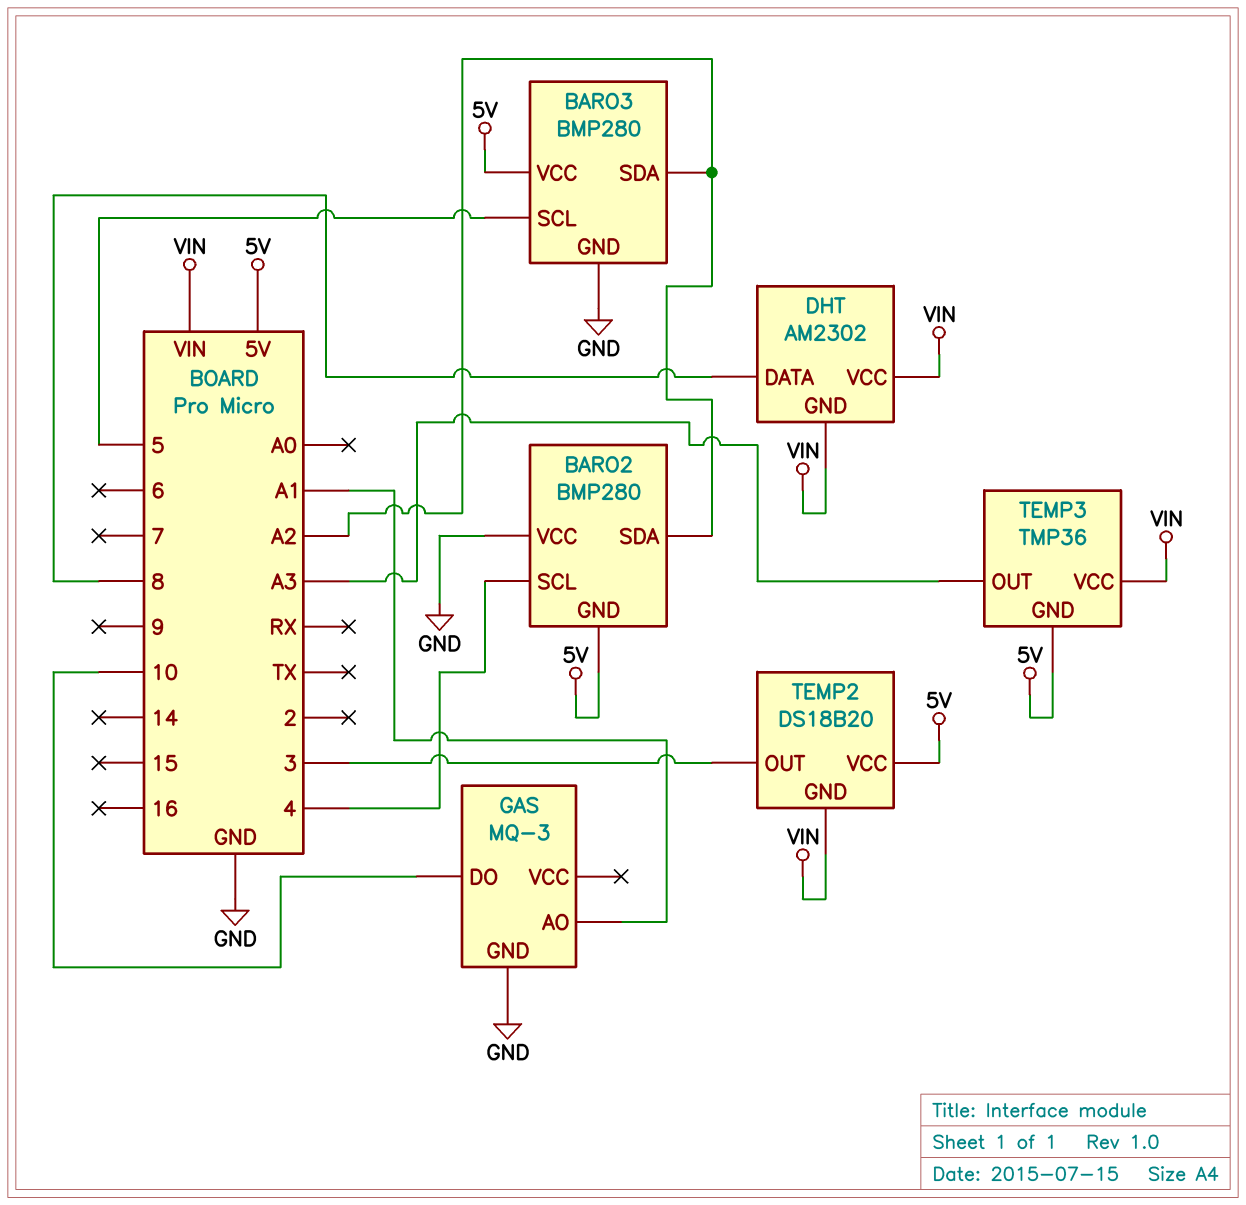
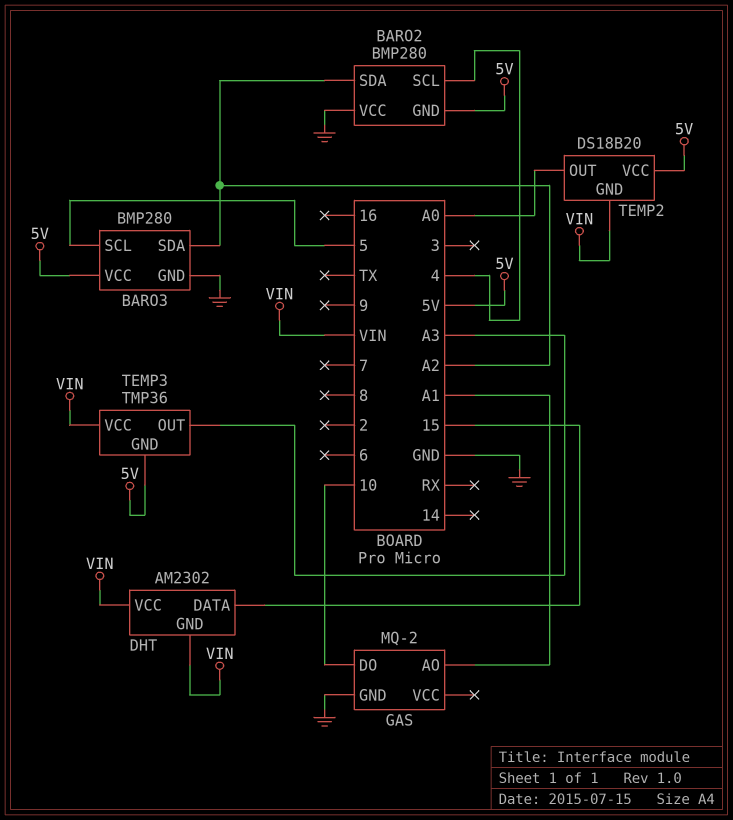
DHT pin DATA: 8 -> 15
GAS: MQ-3 -> MQ-2
TEMP2 pin OUT: 3 -> A0

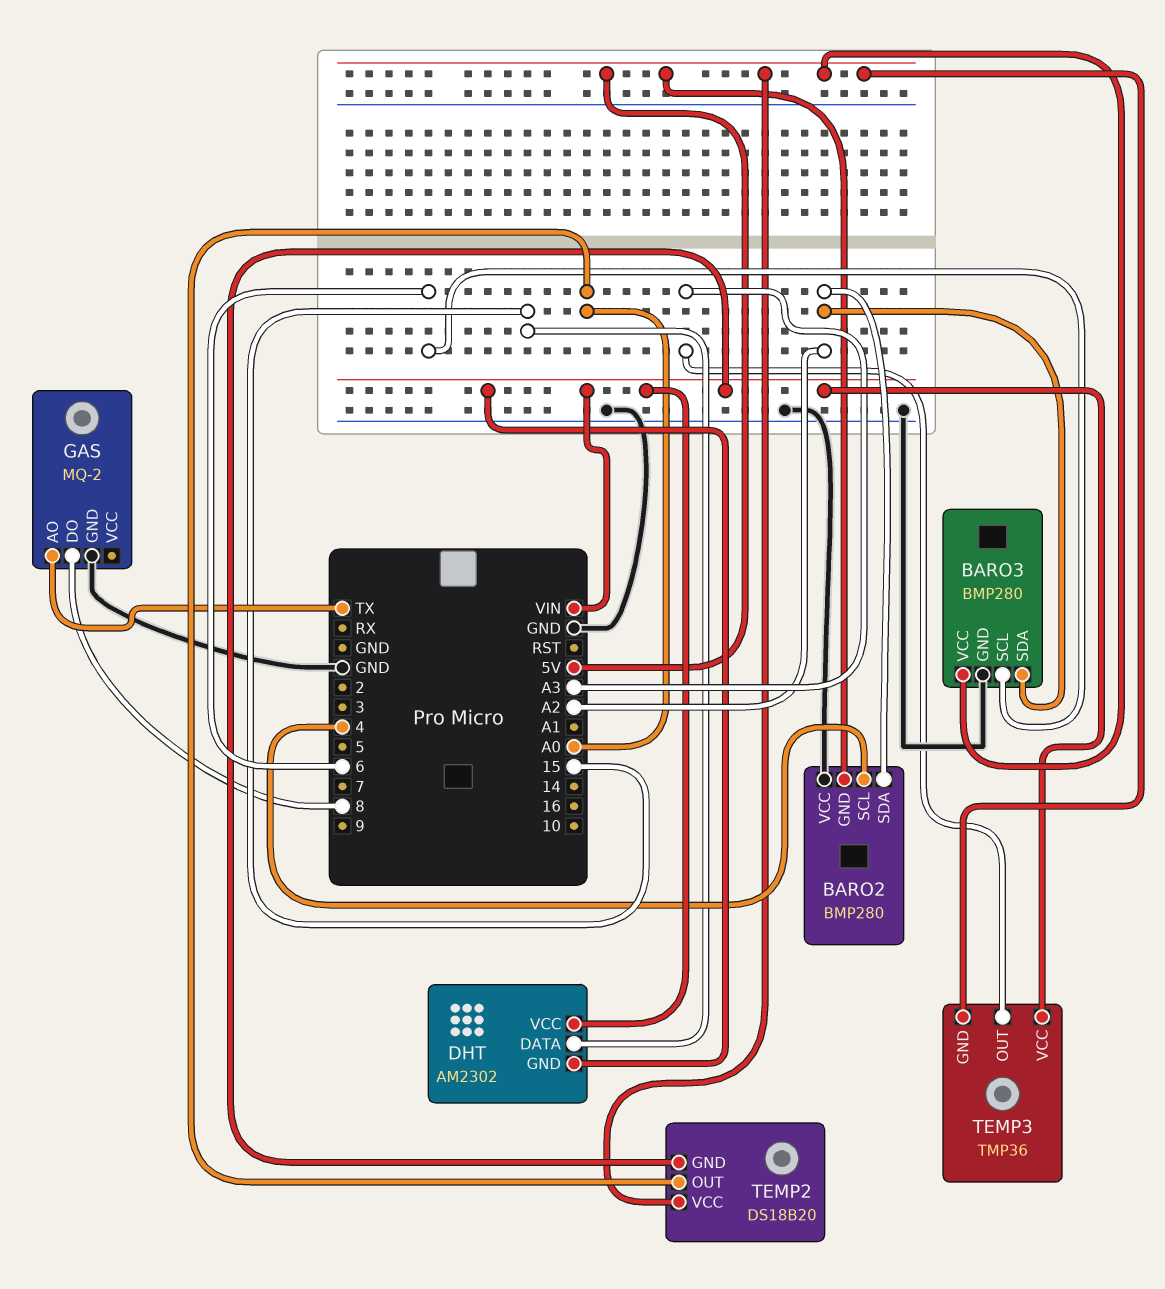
BARO3 pin SCL: 5 -> 6
GAS pin AO: A1 -> TX
GAS pin DO: 10 -> 8

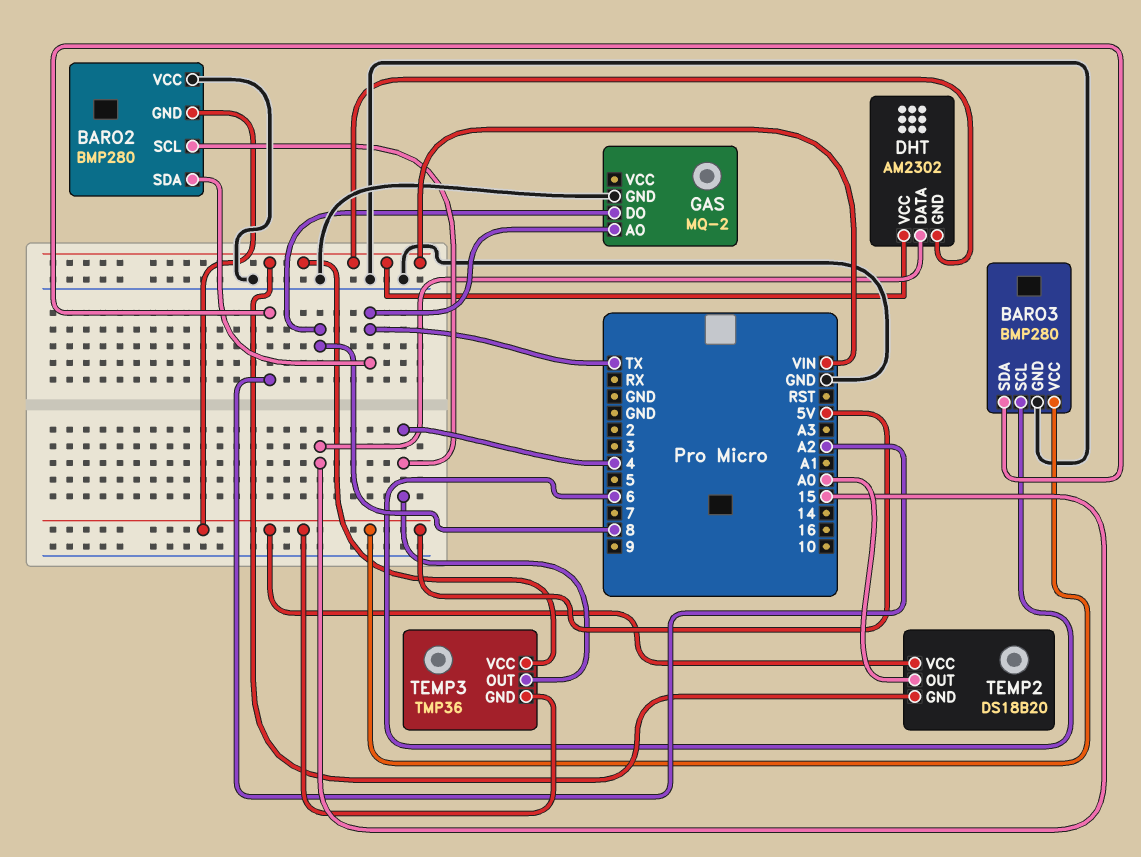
BARO2 pin SDA: A2 -> TX
TEMP3 pin OUT: A3 -> 4

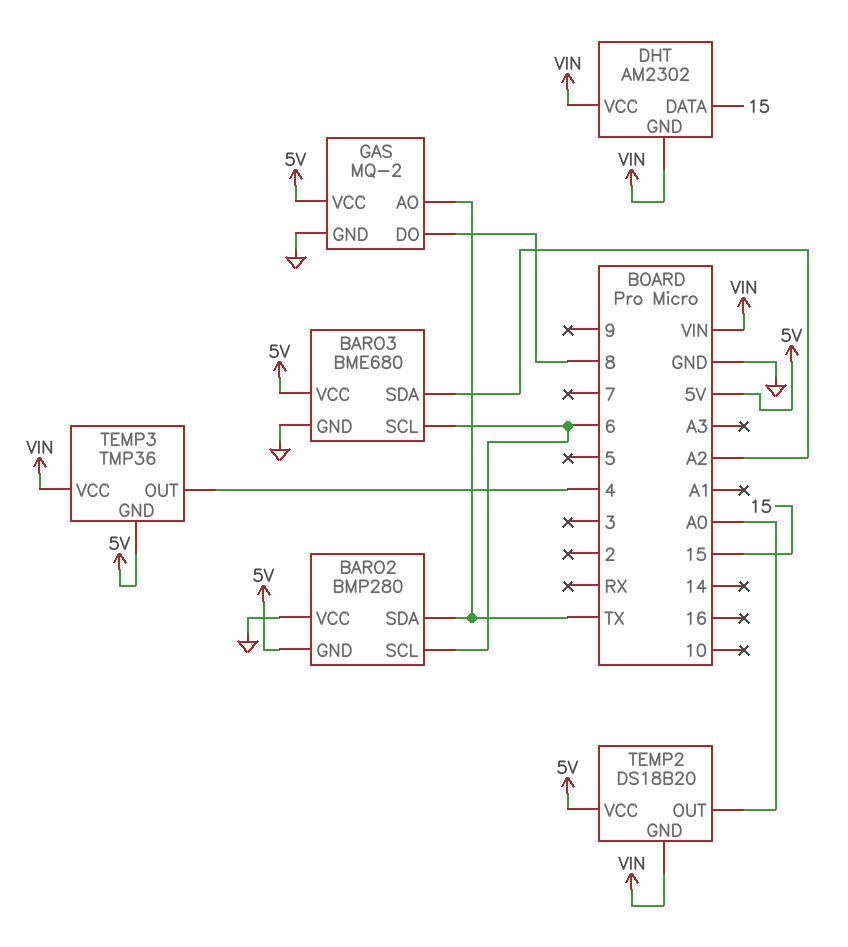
BARO2 pin SCL: 4 -> 6
BARO3: BMP280 -> BME680
GAS pin VCC: none -> 5V

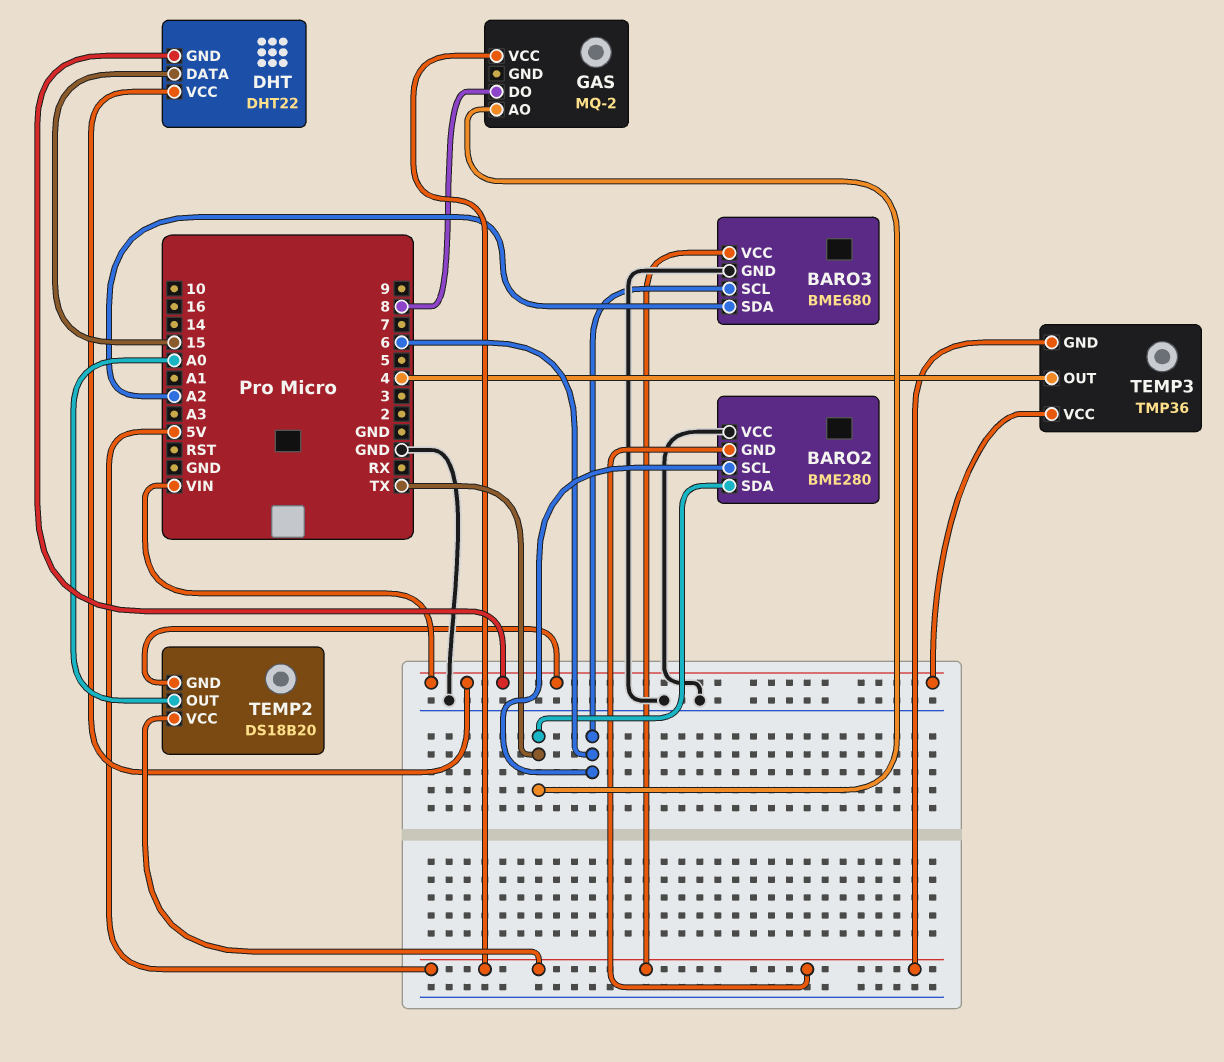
BARO2: BMP280 -> BME280
DHT: AM2302 -> DHT22
GAS pin GND: GND -> none

